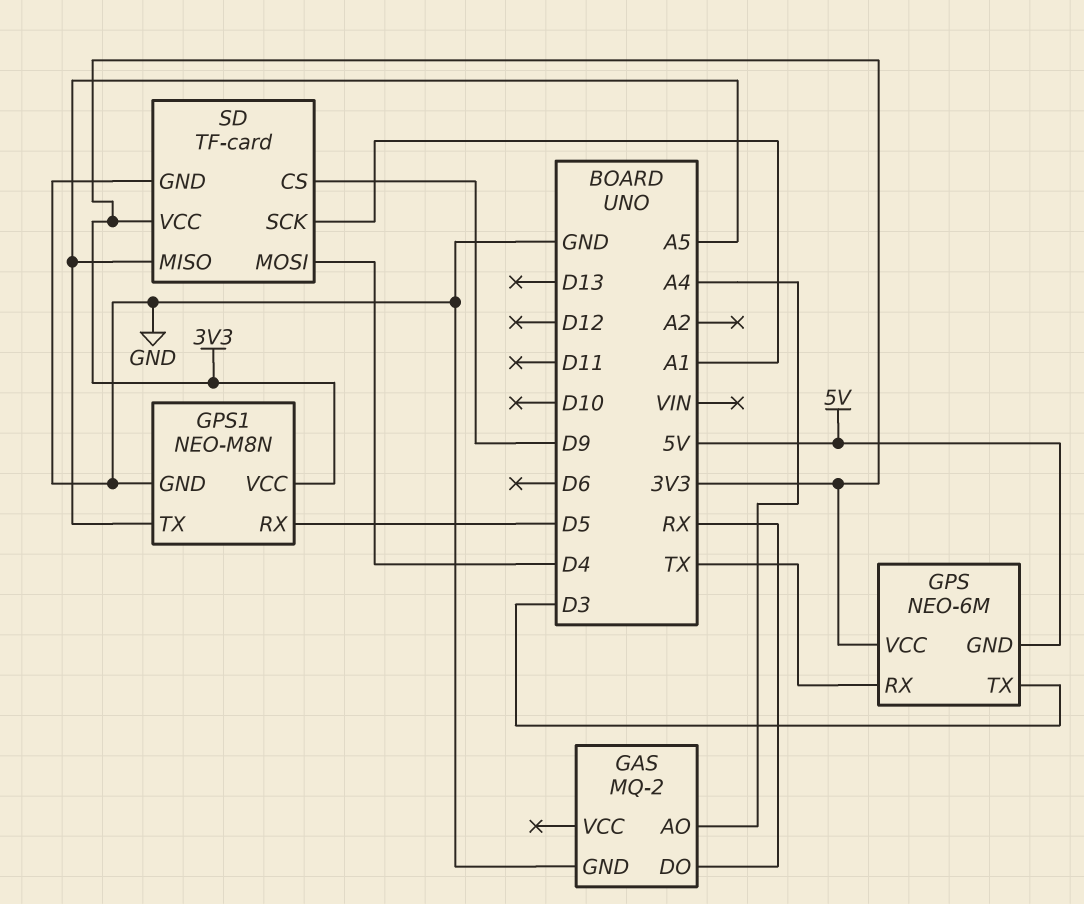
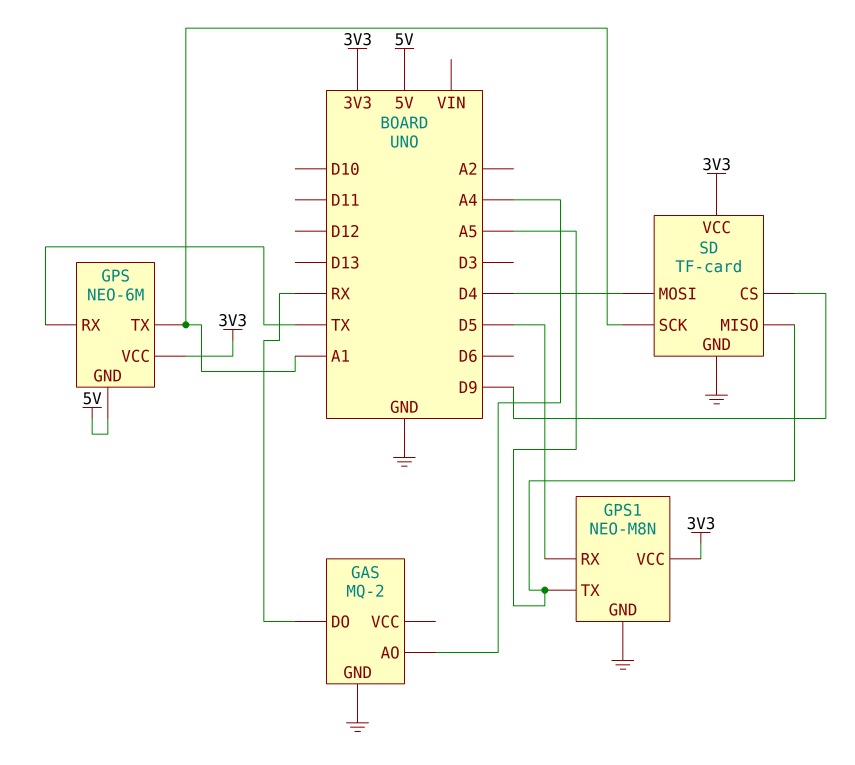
GPS pin TX: D3 -> A1

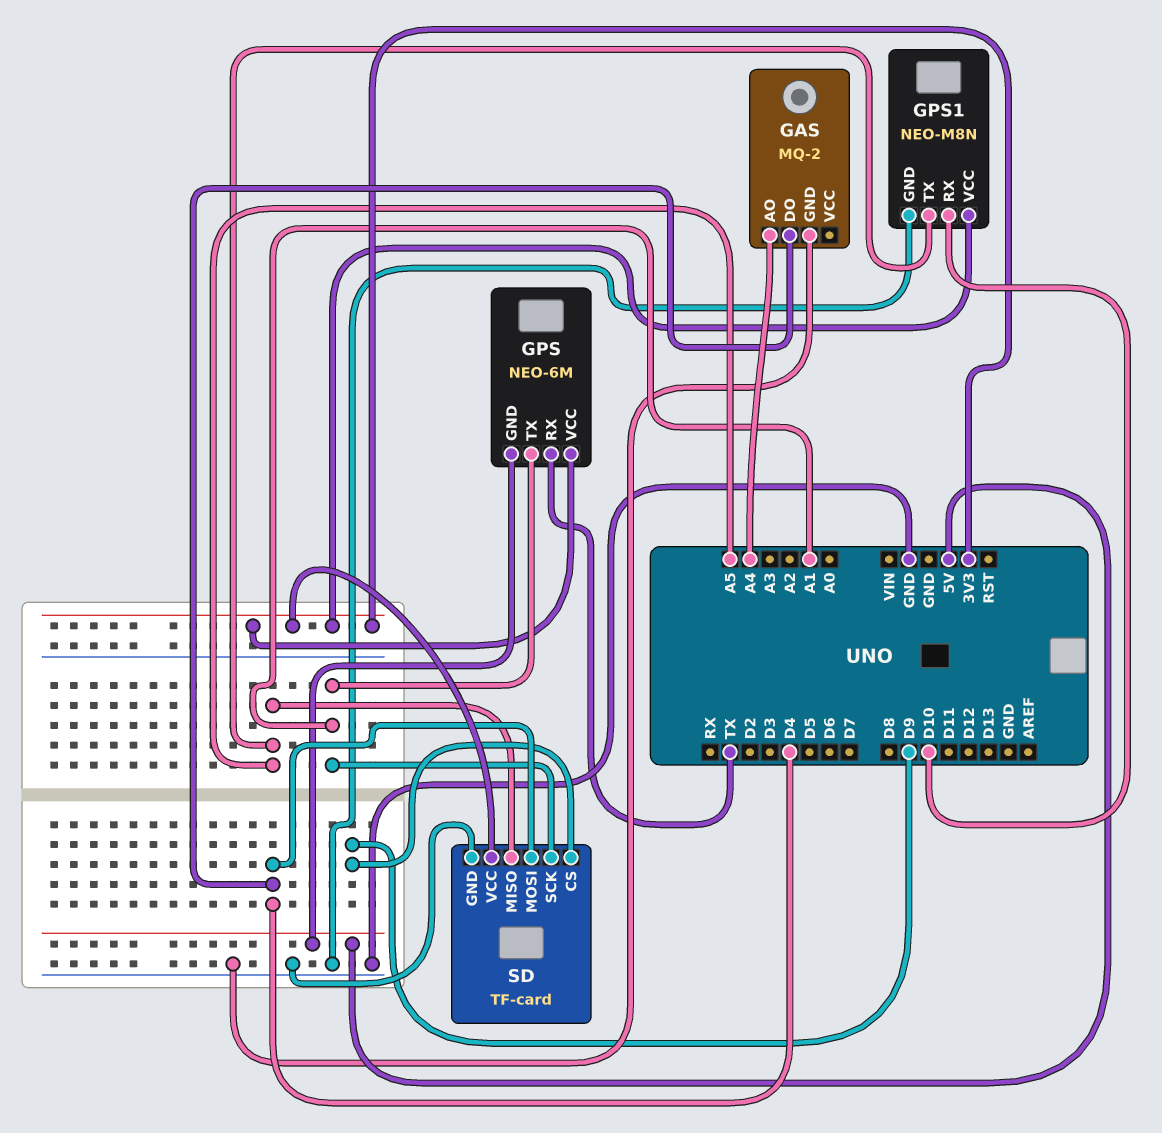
GAS pin DO: RX -> D4
GPS1 pin RX: D5 -> D10

